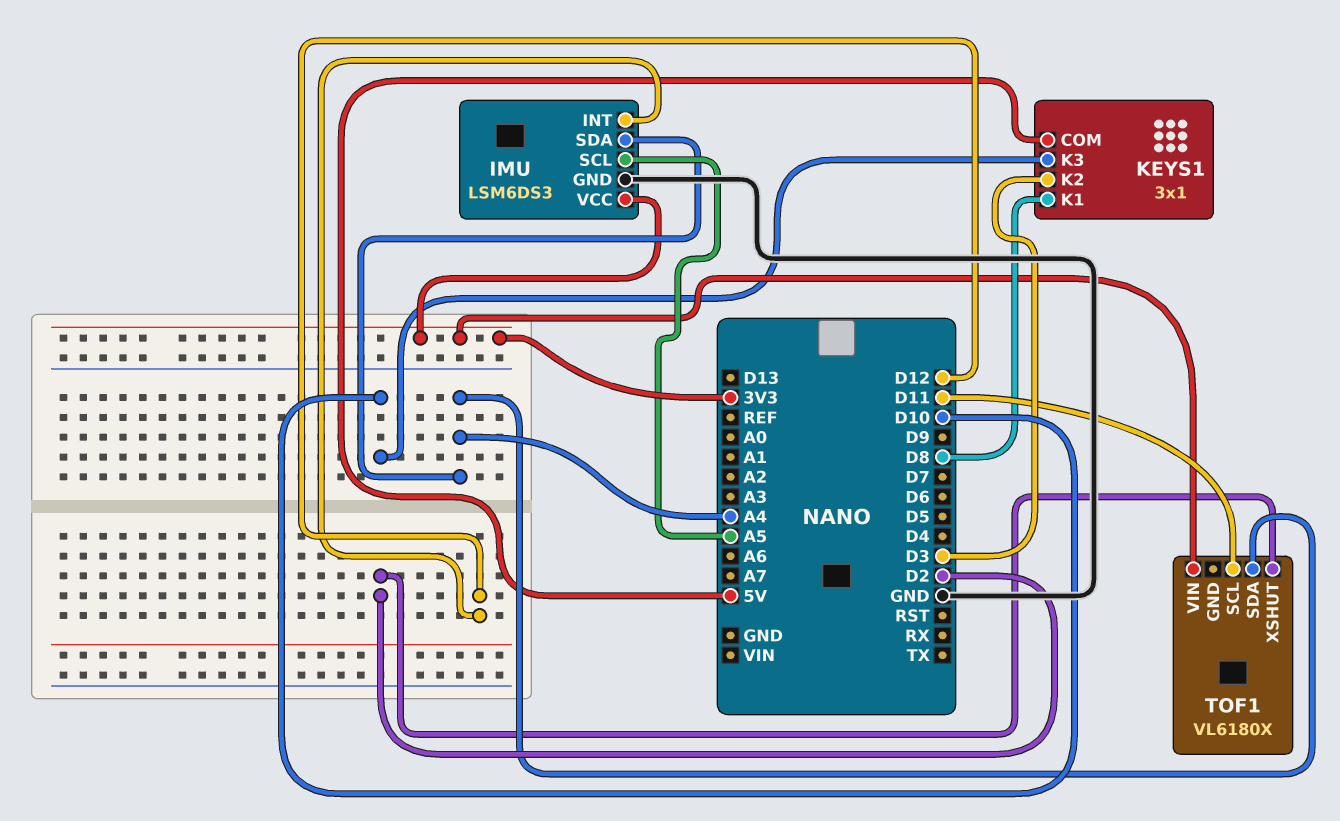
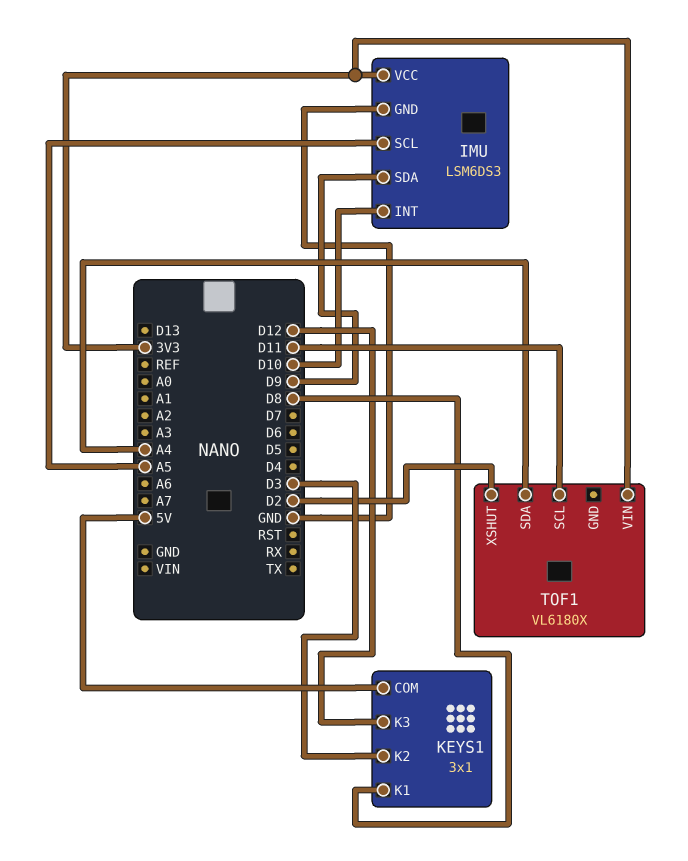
IMU pin INT: D12 -> D10
IMU pin SDA: A4 -> D9
KEYS1 pin K3: D10 -> D12

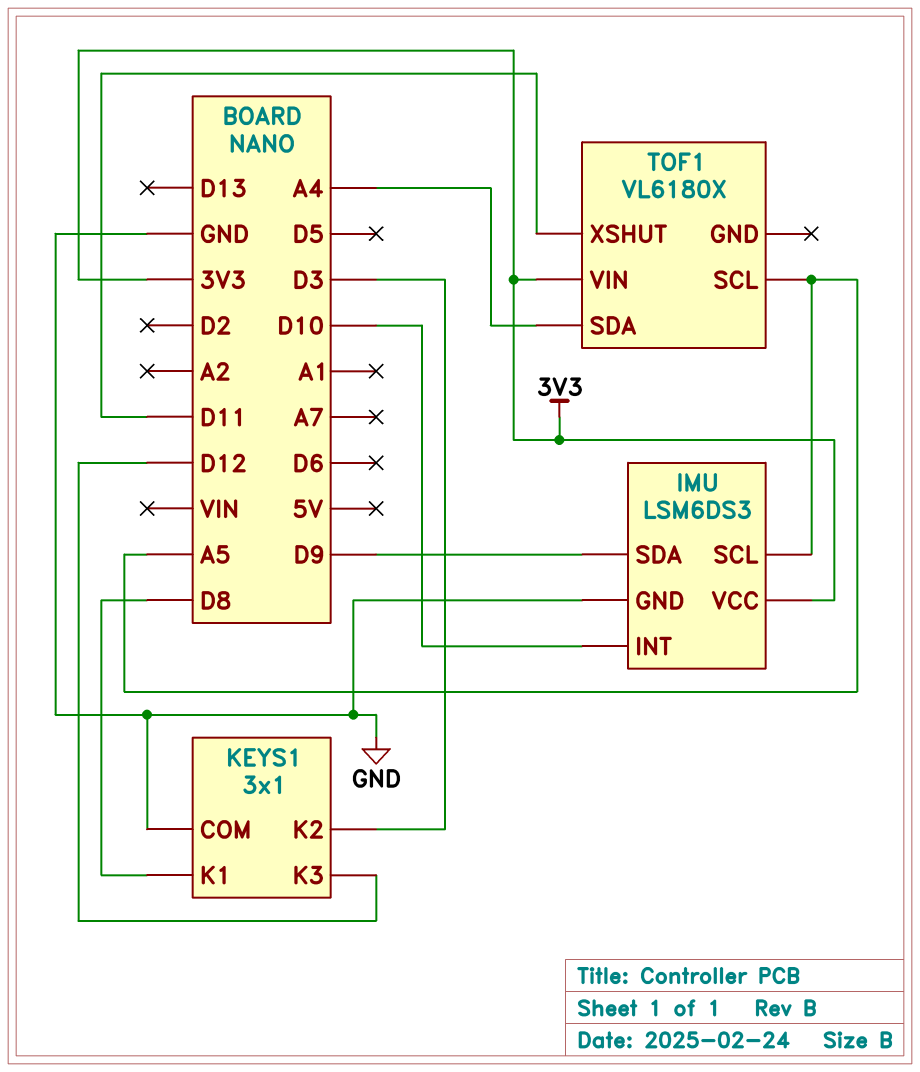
KEYS1 pin COM: 5V -> GND
TOF1 pin SCL: D11 -> A5
TOF1 pin XSHUT: D2 -> D11

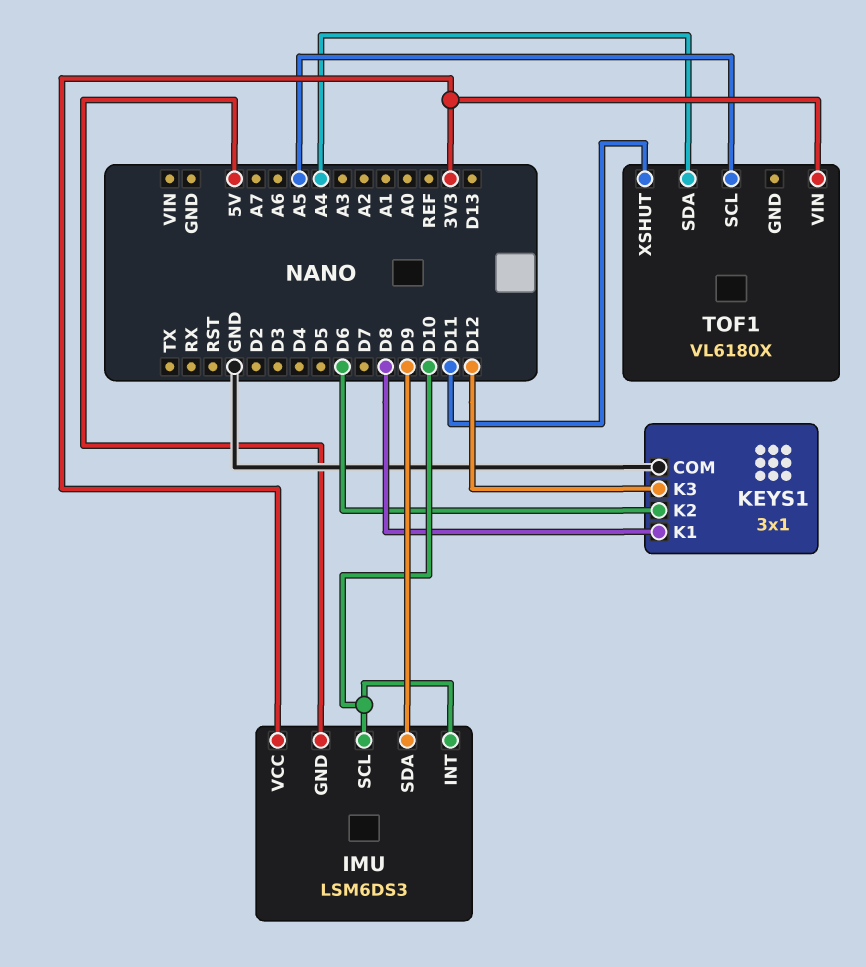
IMU pin GND: GND -> 5V
IMU pin SCL: A5 -> D10
KEYS1 pin K2: D3 -> D6

